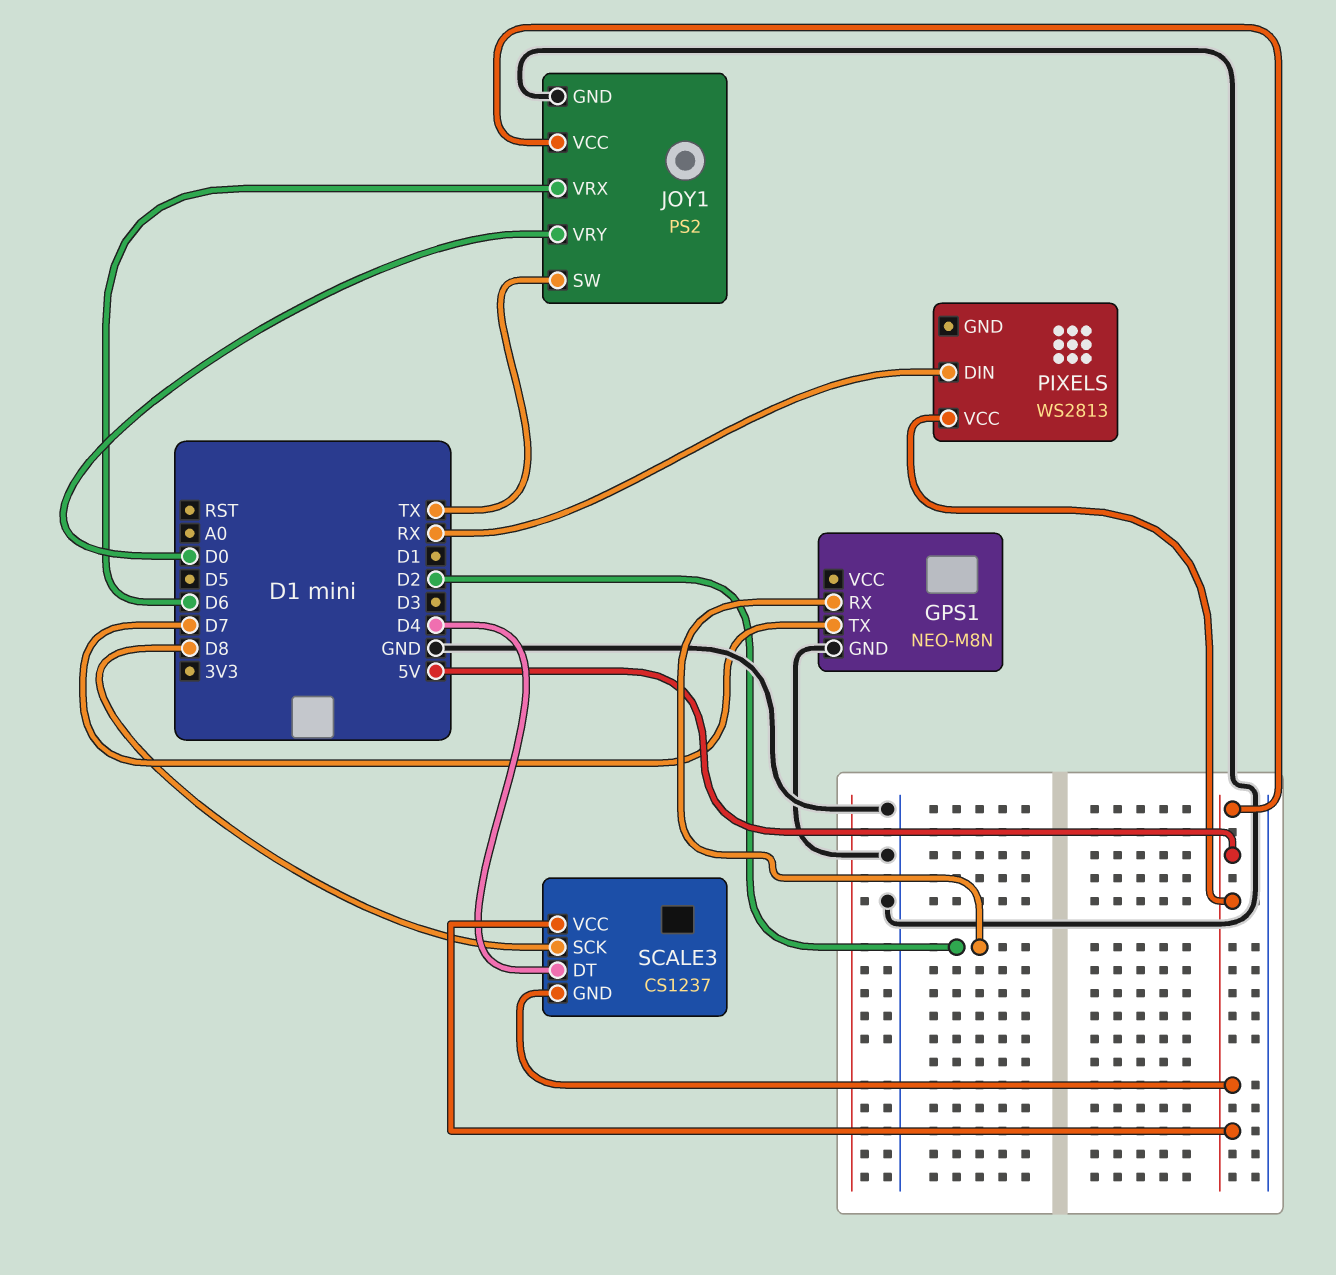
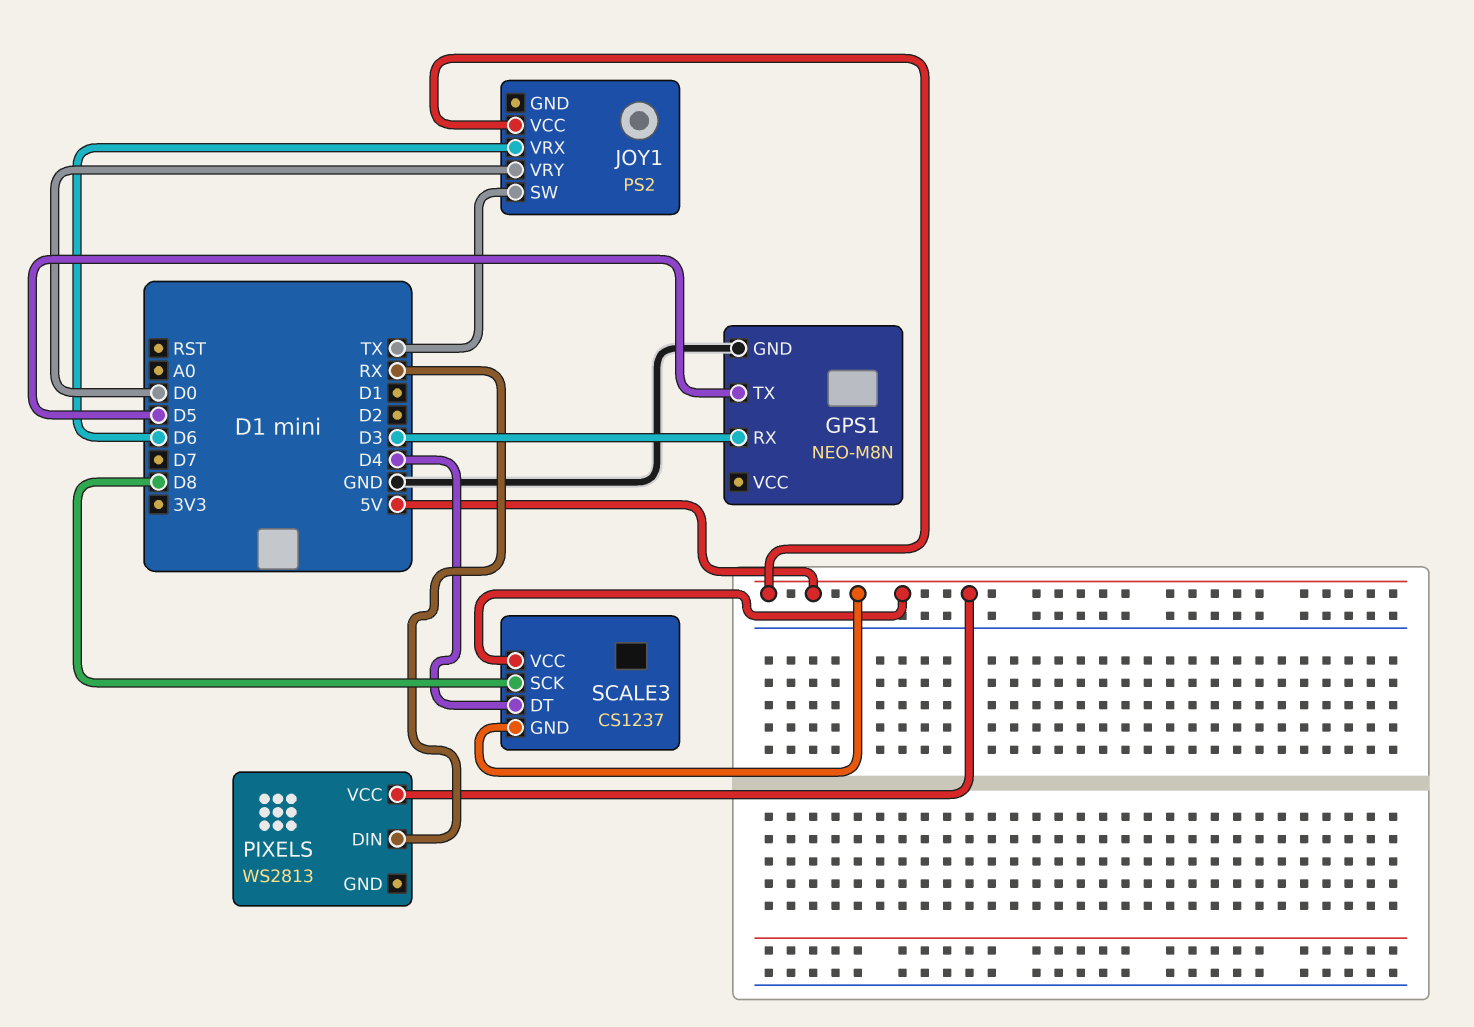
GPS1 pin RX: D2 -> D3
GPS1 pin TX: D7 -> D5
JOY1 pin GND: GND -> none

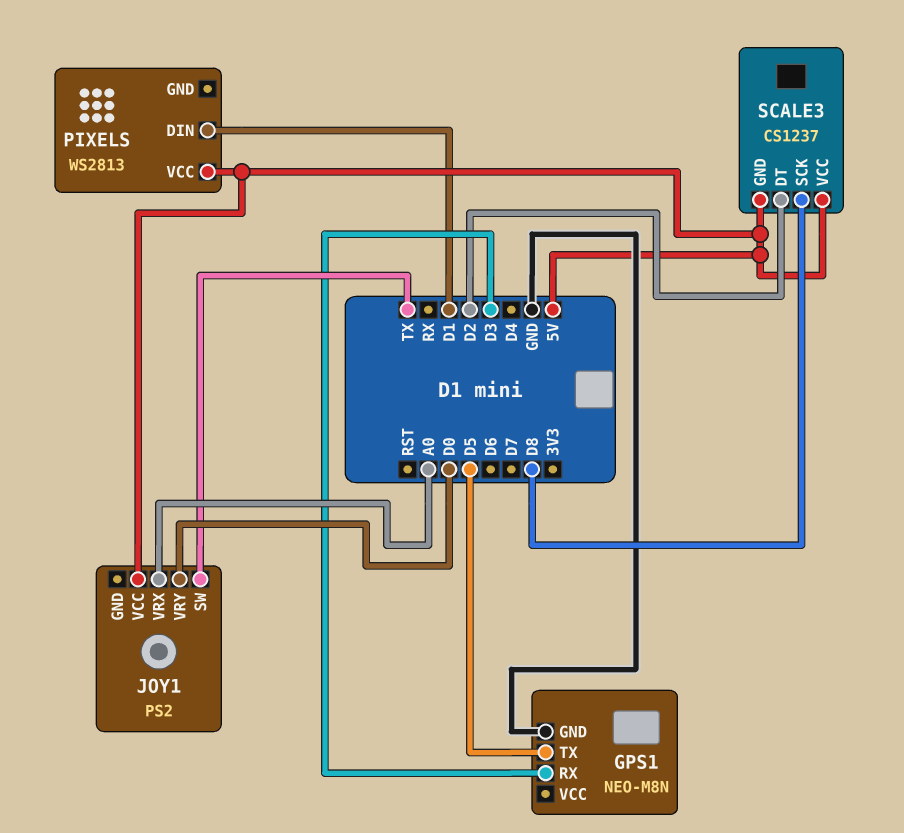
JOY1 pin VRX: D6 -> A0
PIXELS pin DIN: RX -> D1
SCALE3 pin DT: D4 -> D2

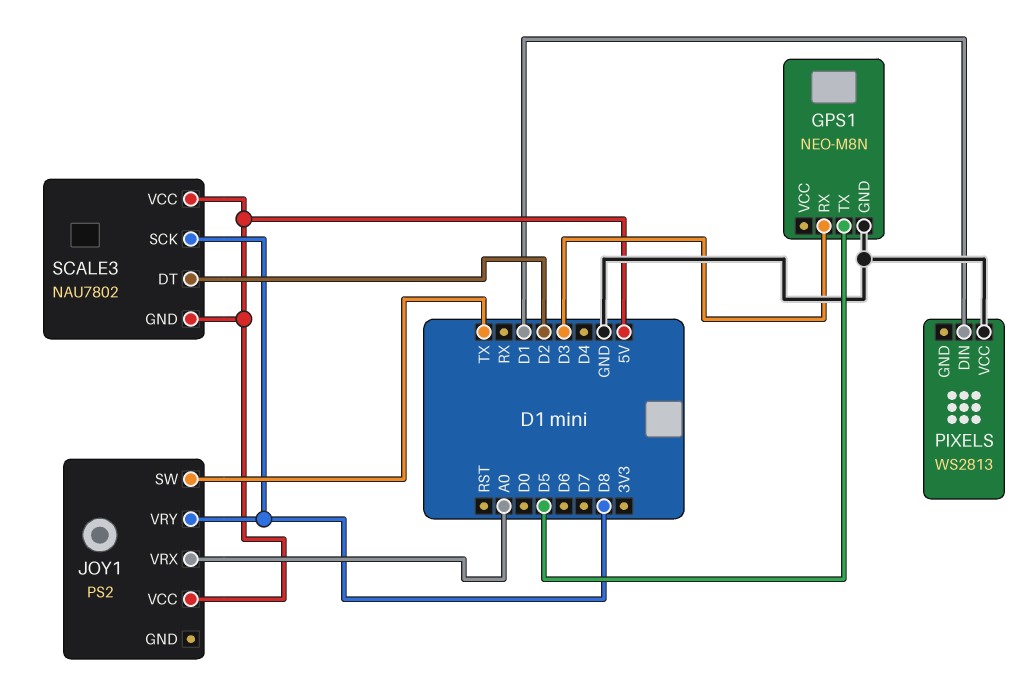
JOY1 pin VRY: D0 -> D8
PIXELS pin VCC: 5V -> GND
SCALE3: CS1237 -> NAU7802

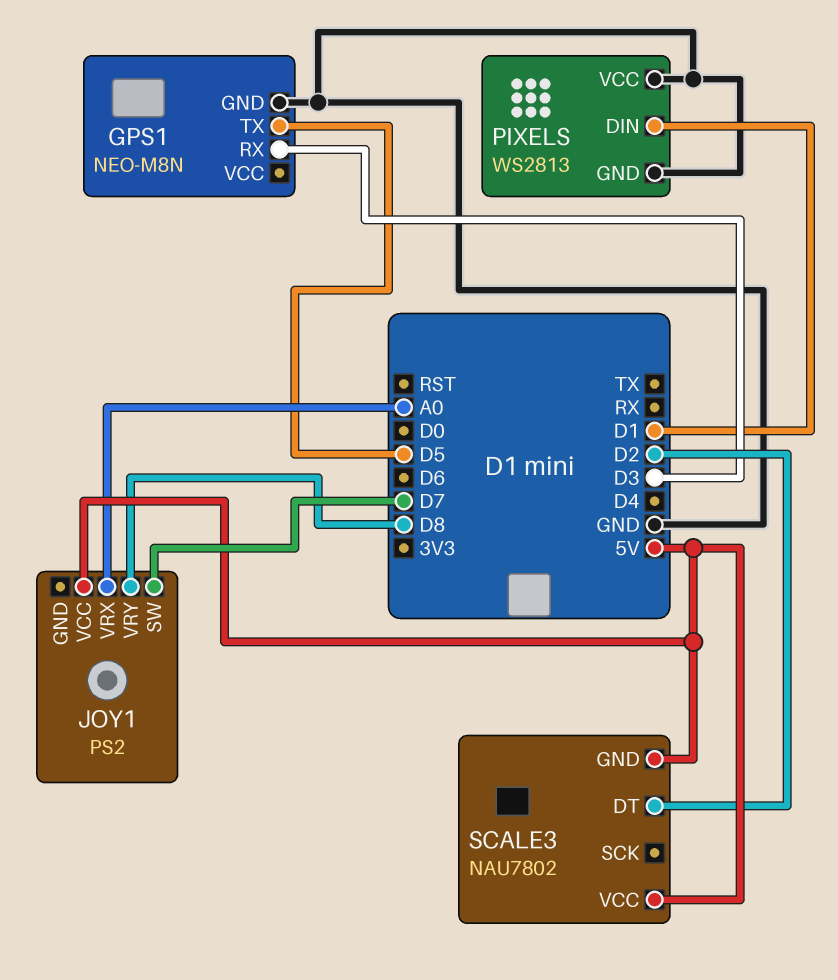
JOY1 pin SW: TX -> D7
PIXELS pin GND: none -> GND
SCALE3 pin SCK: D8 -> none

